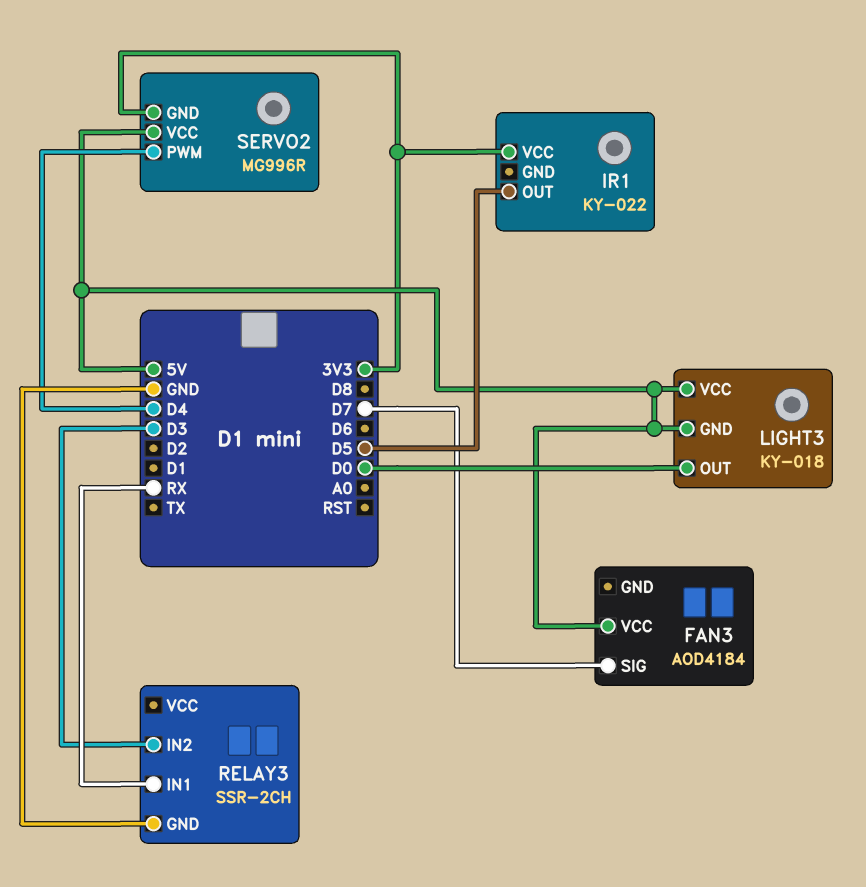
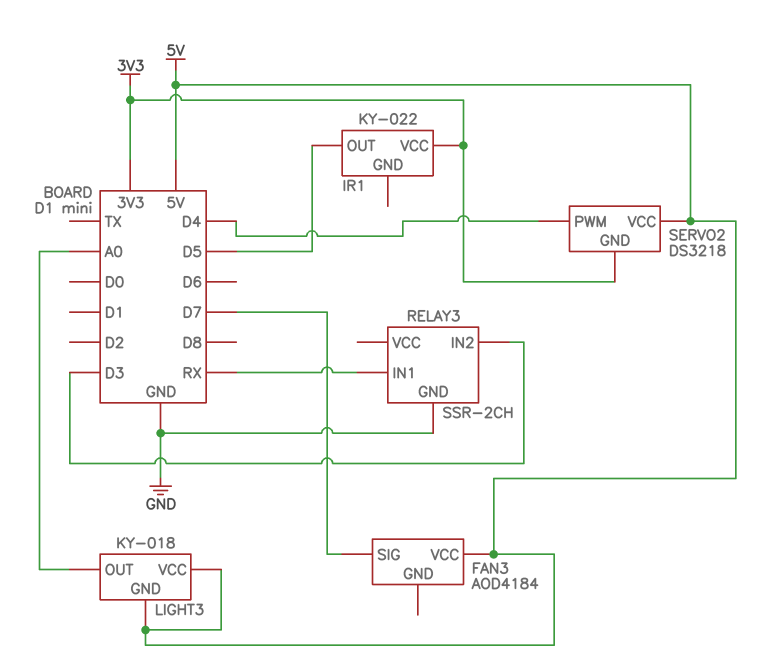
LIGHT3 pin OUT: D0 -> A0
SERVO2: MG996R -> DS3218

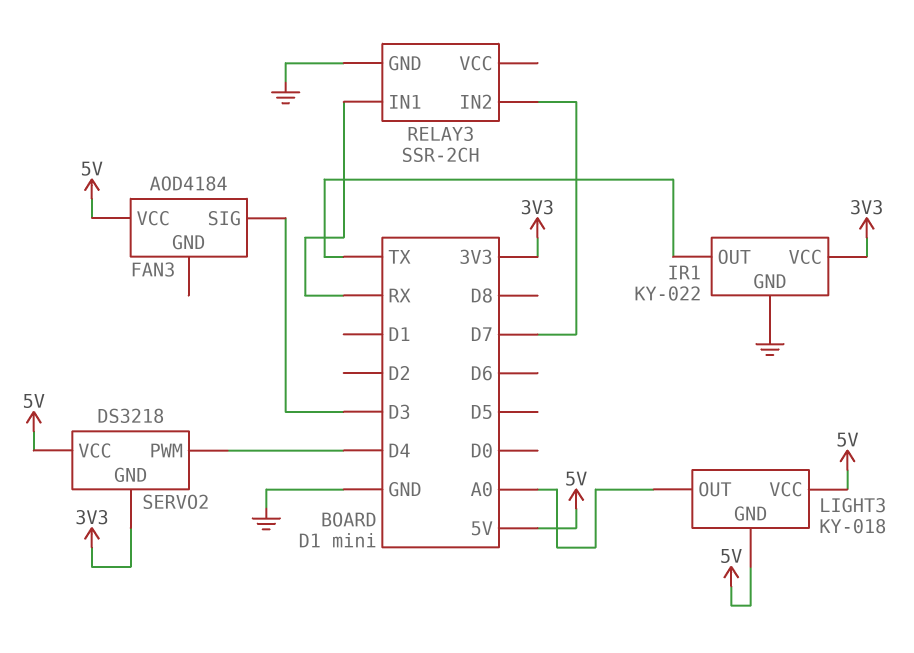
FAN3 pin SIG: D7 -> D3
IR1 pin GND: none -> GND
IR1 pin OUT: D5 -> TX
RELAY3 pin IN2: D3 -> D7

